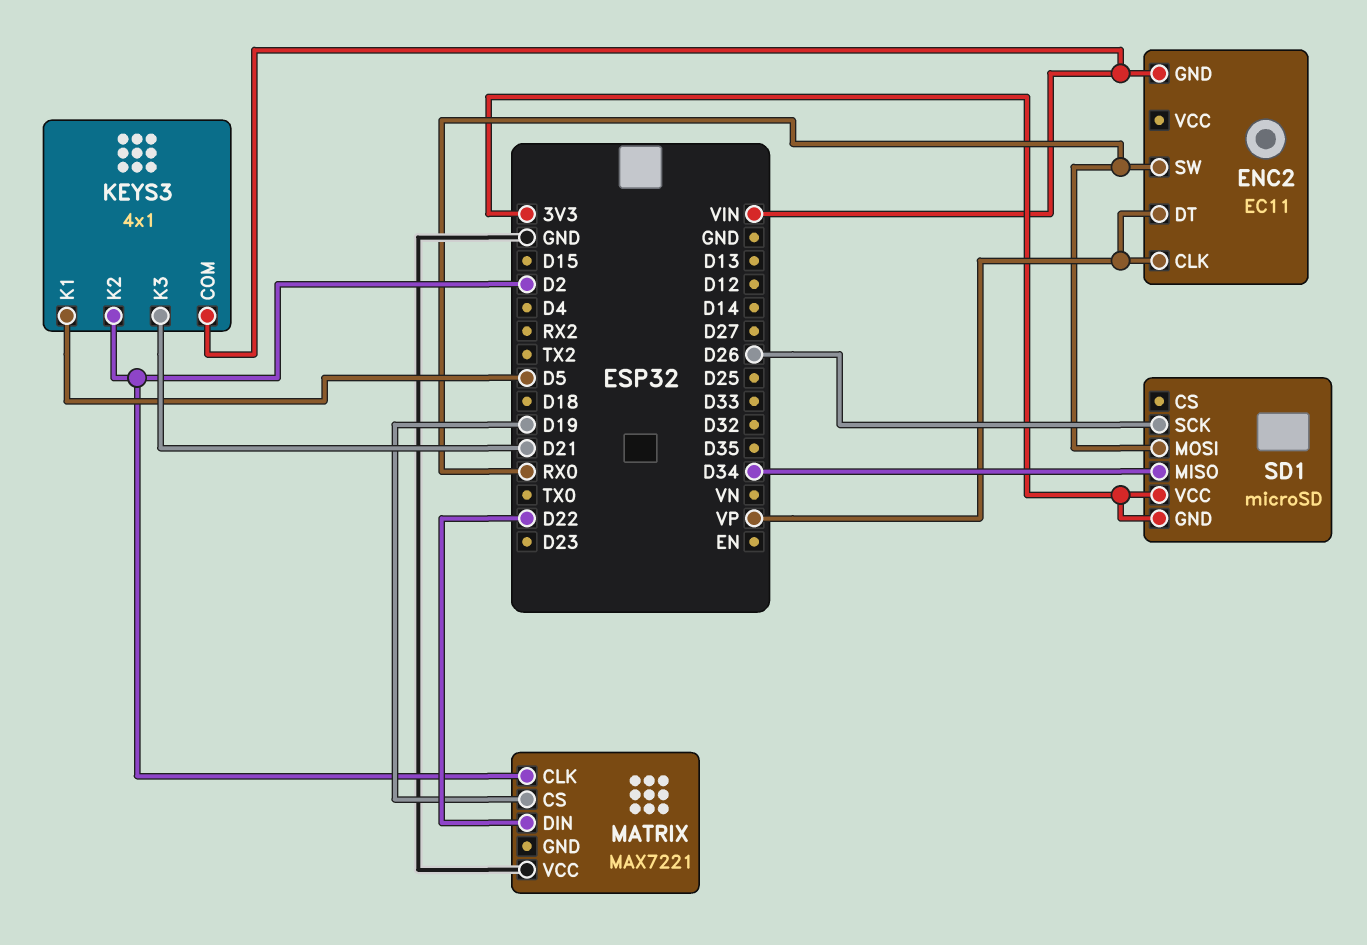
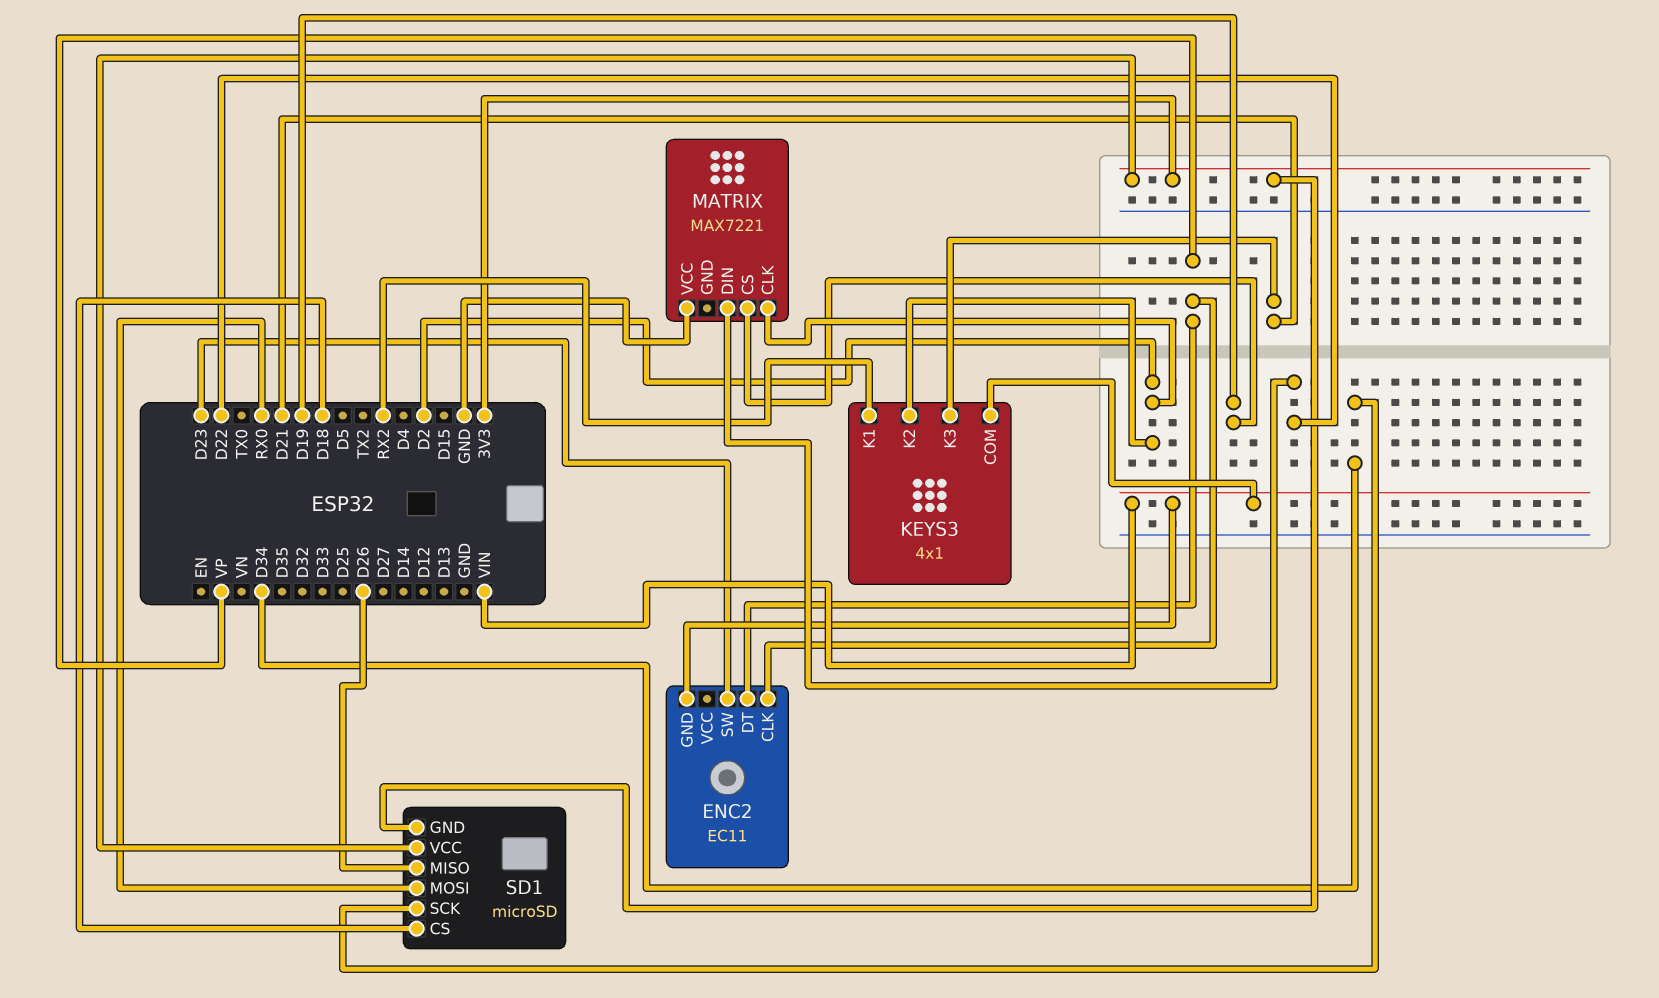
ENC2 pin SW: RX0 -> D23
KEYS3 pin K1: D5 -> RX2
SD1 pin CS: none -> D18
SD1 pin MISO: D34 -> D26
SD1 pin SCK: D26 -> D34

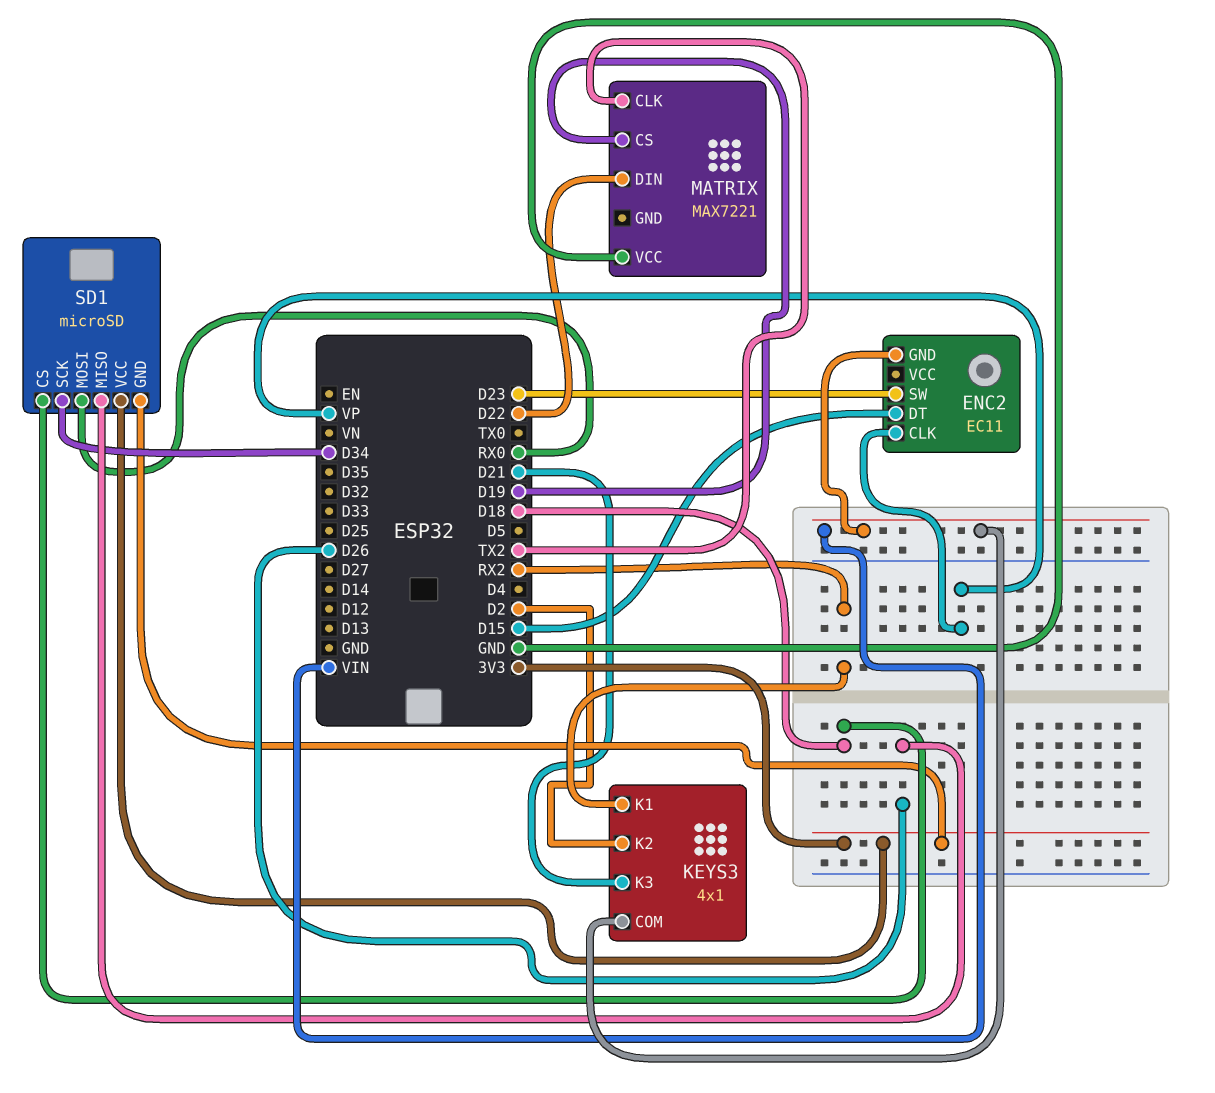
ENC2 pin DT: VP -> D15
MATRIX pin CLK: D2 -> TX2

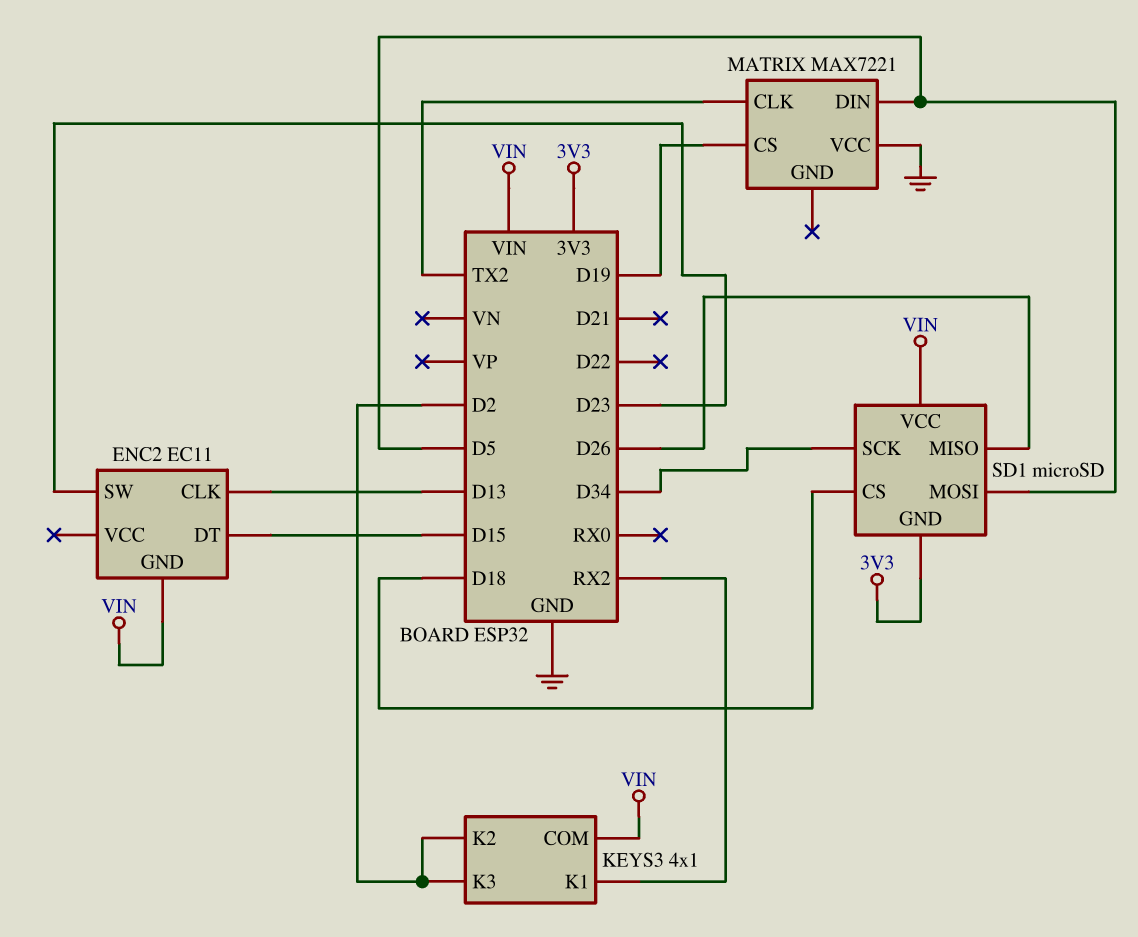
ENC2 pin CLK: VP -> D13
KEYS3 pin K3: D21 -> D2
MATRIX pin DIN: D22 -> D5
SD1 pin MOSI: RX0 -> D5
SD1 pin VCC: 3V3 -> VIN

